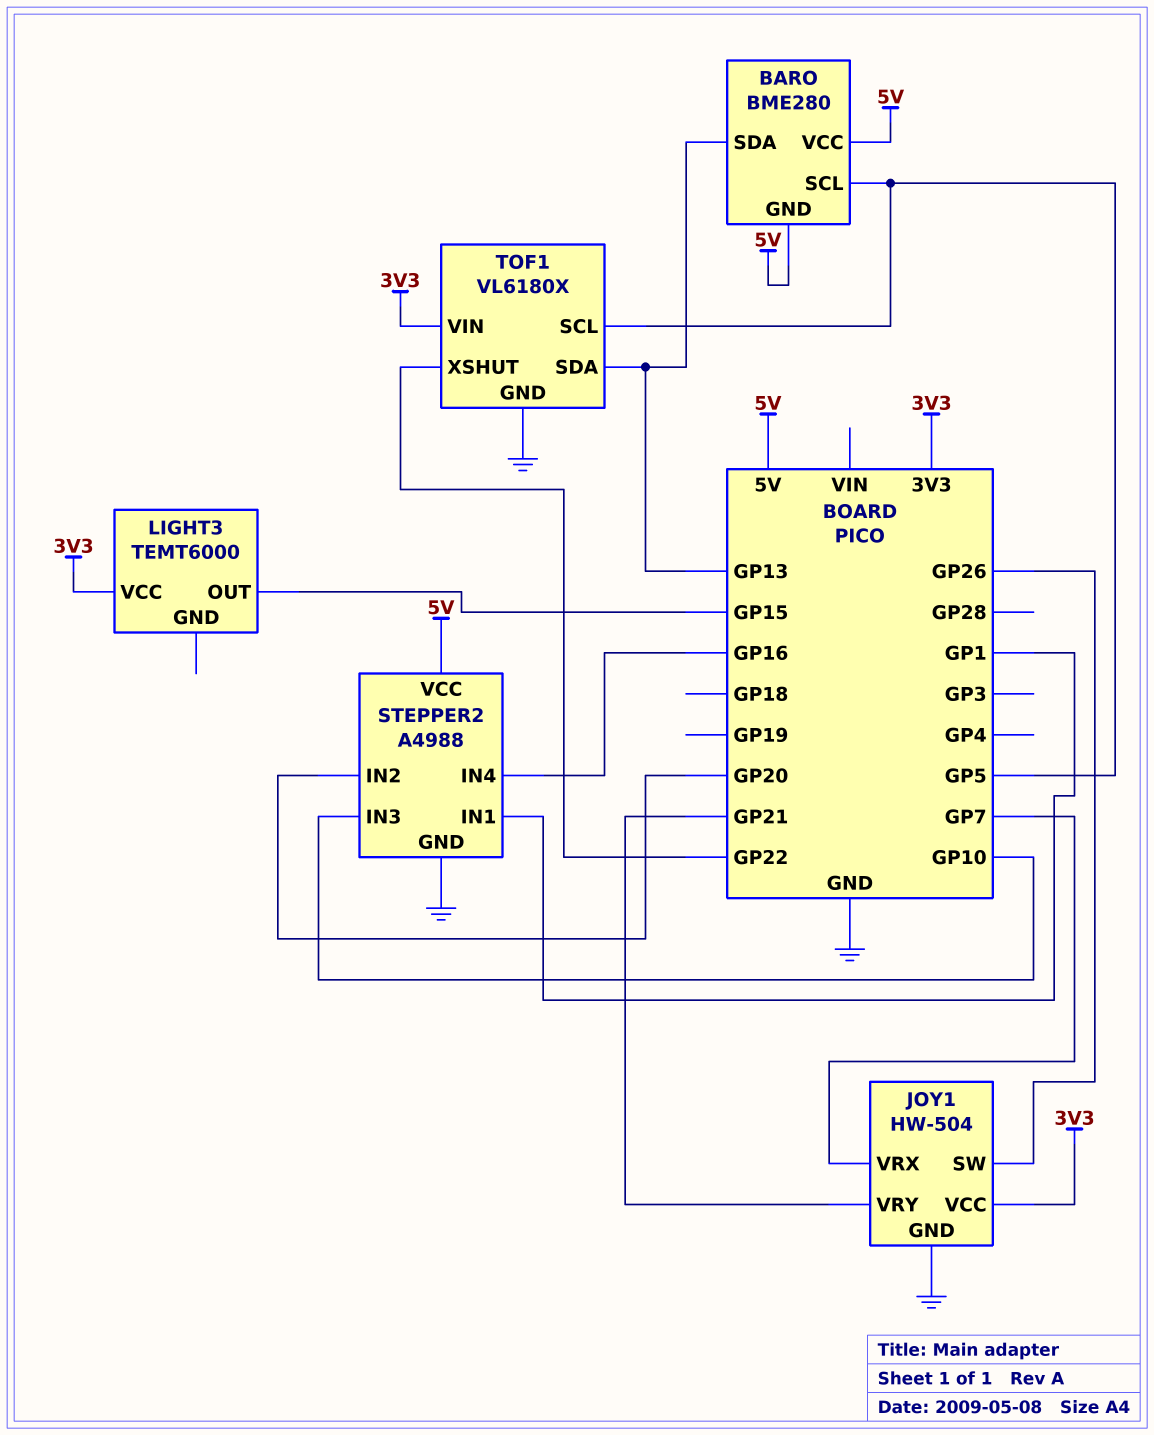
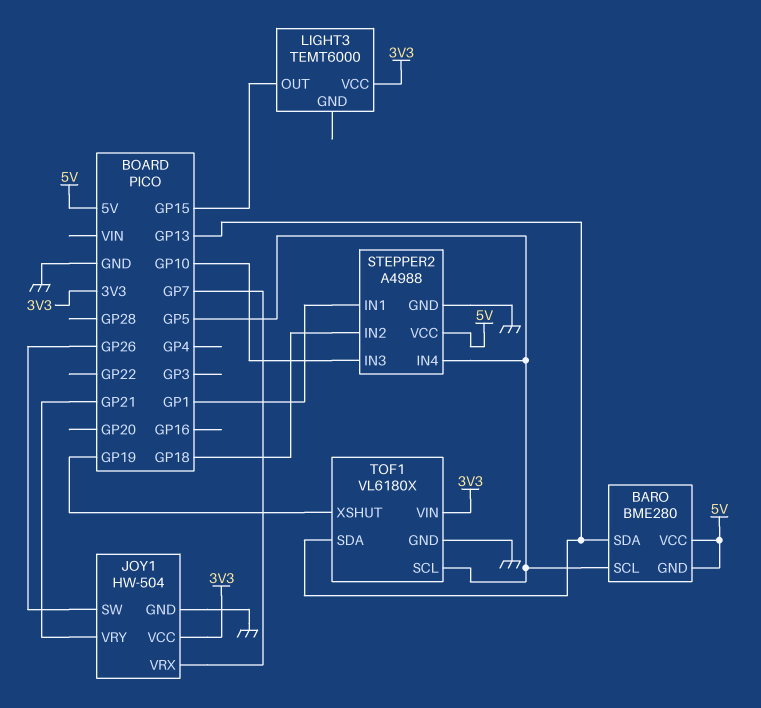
STEPPER2 pin IN2: GP20 -> GP18
STEPPER2 pin IN4: GP16 -> GP5
TOF1 pin XSHUT: GP22 -> GP19

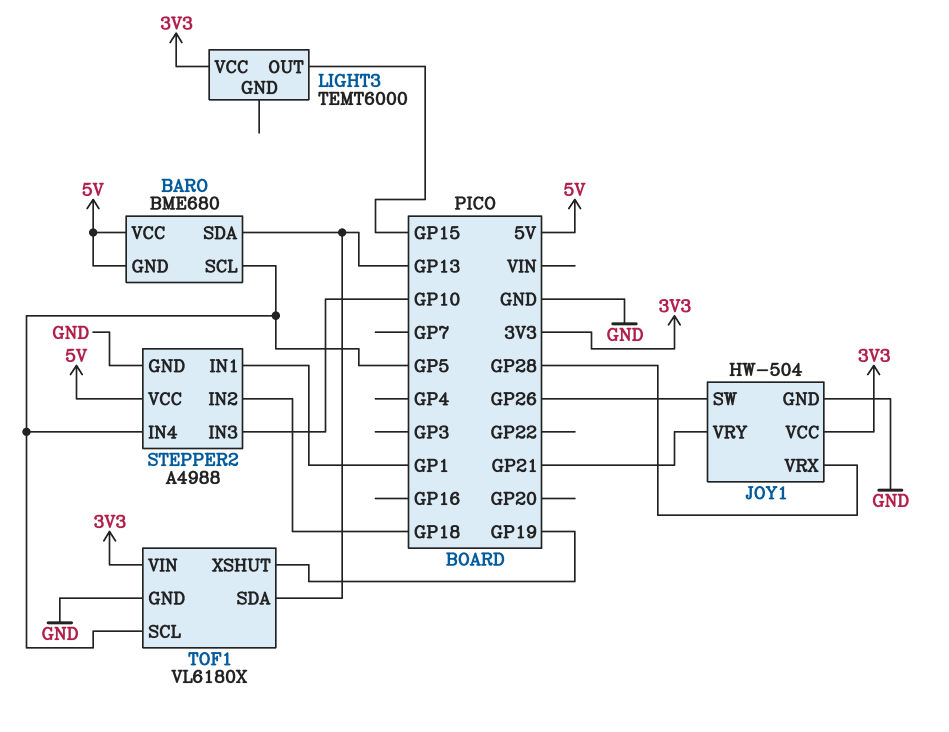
BARO: BME280 -> BME680
JOY1 pin VRX: GP7 -> GP28

